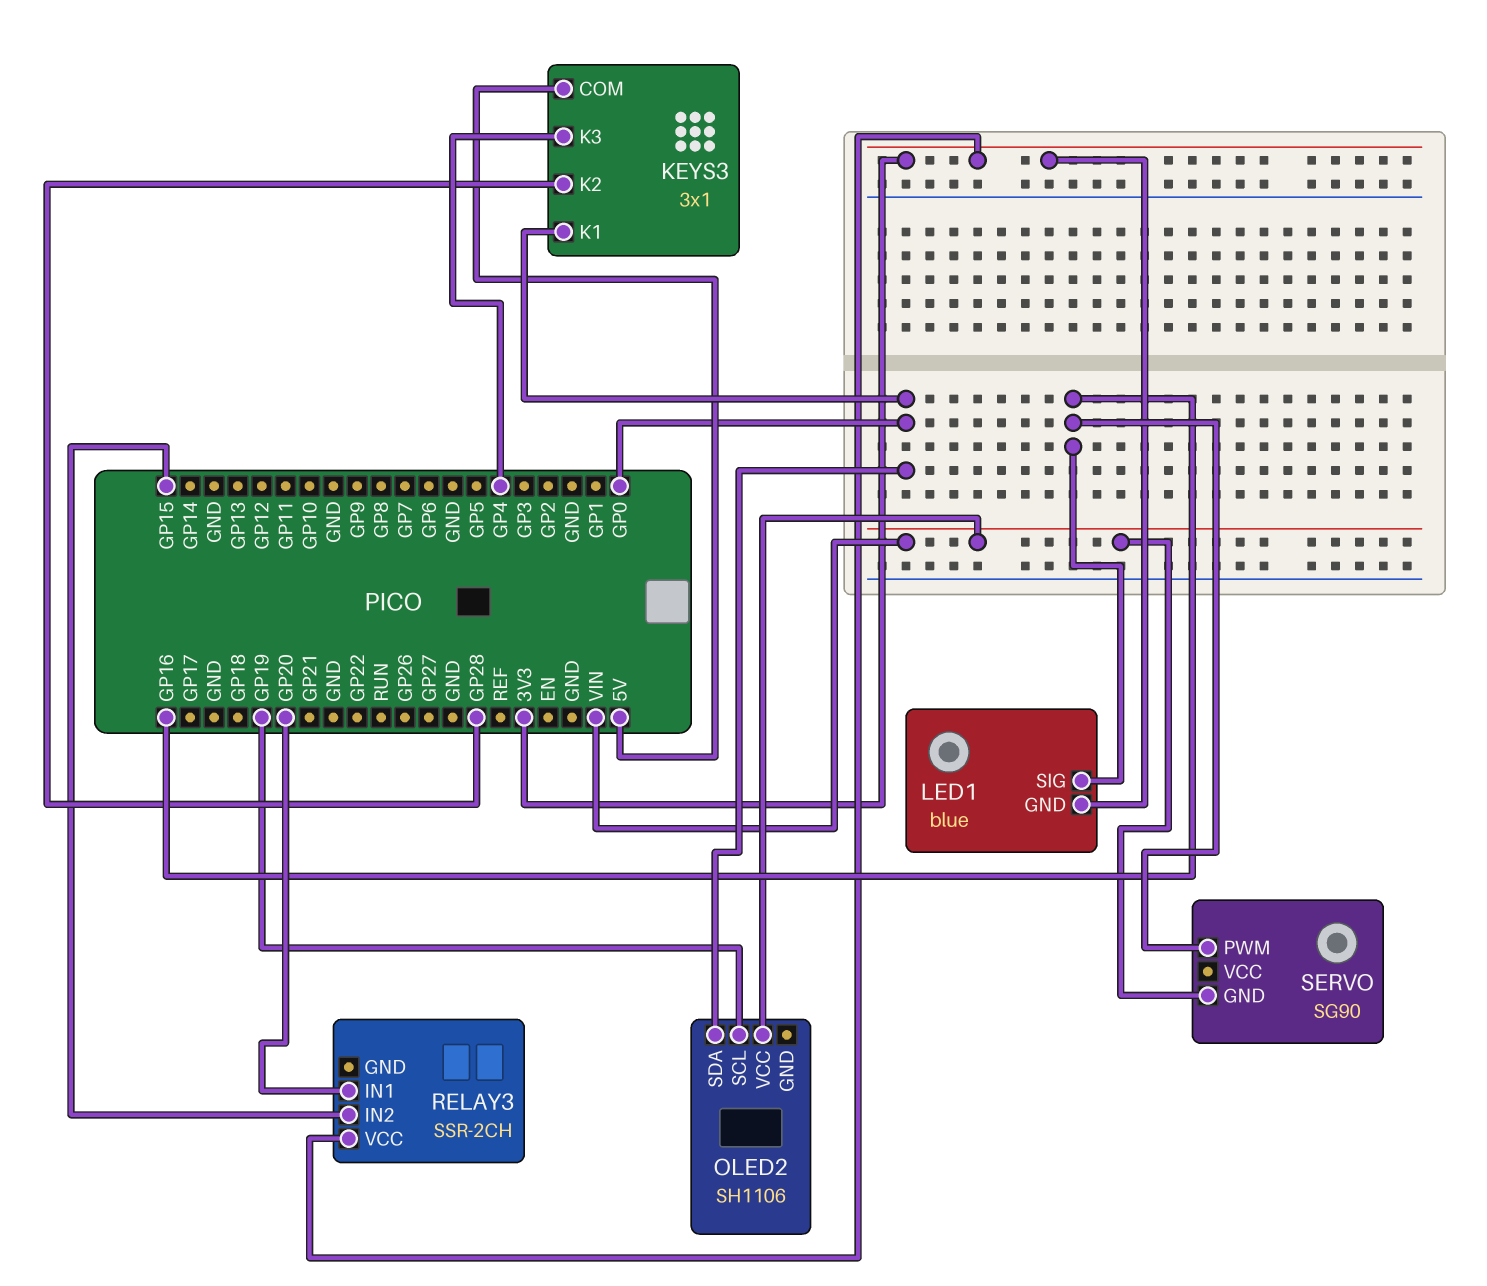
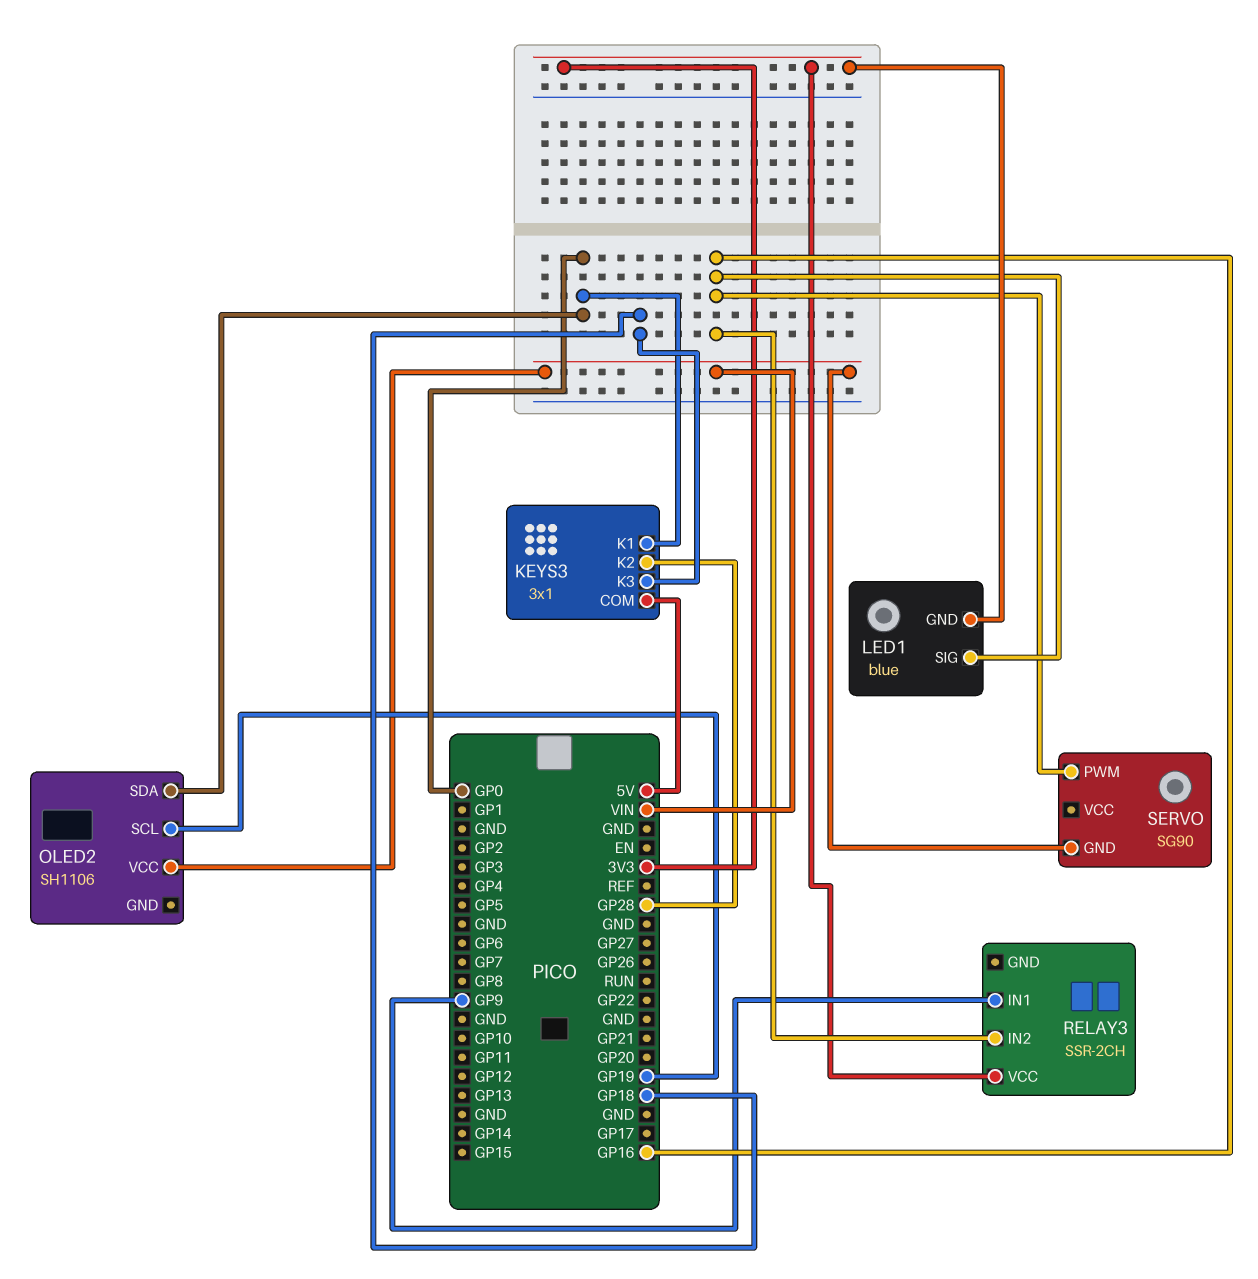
KEYS3 pin K3: GP4 -> GP18
RELAY3 pin IN1: GP20 -> GP9
RELAY3 pin IN2: GP15 -> GP16

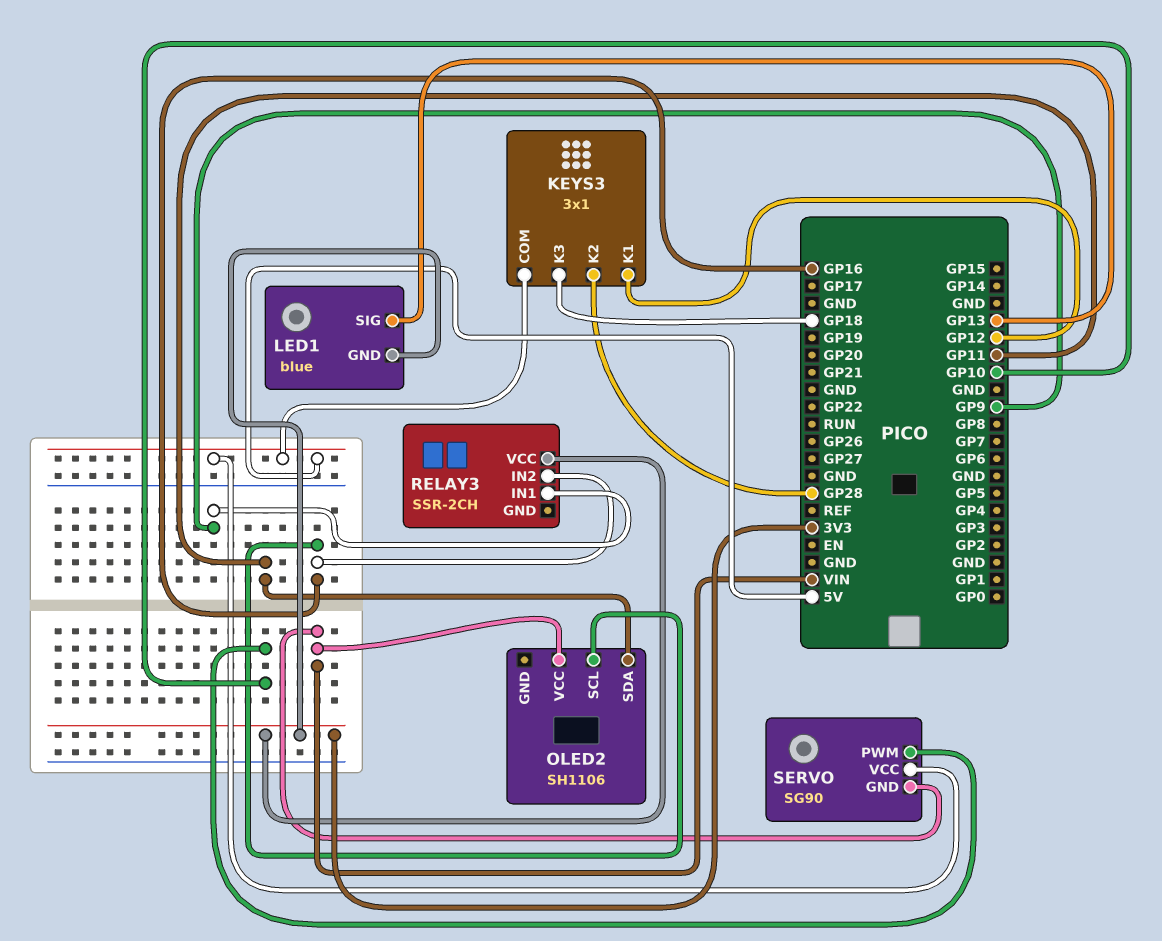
KEYS3 pin K1: GP0 -> GP12
LED1 pin SIG: GP16 -> GP13
OLED2 pin SCL: GP19 -> GP16
OLED2 pin SDA: GP0 -> GP11
SERVO pin PWM: GP16 -> GP10
SERVO pin VCC: none -> 5V

